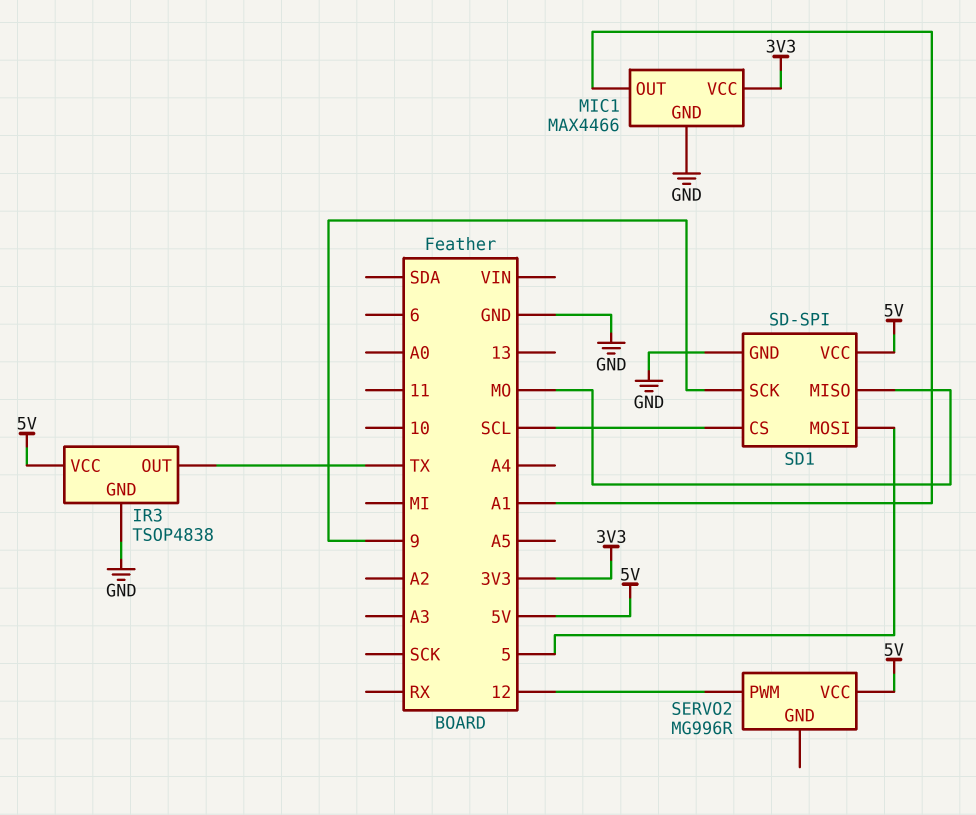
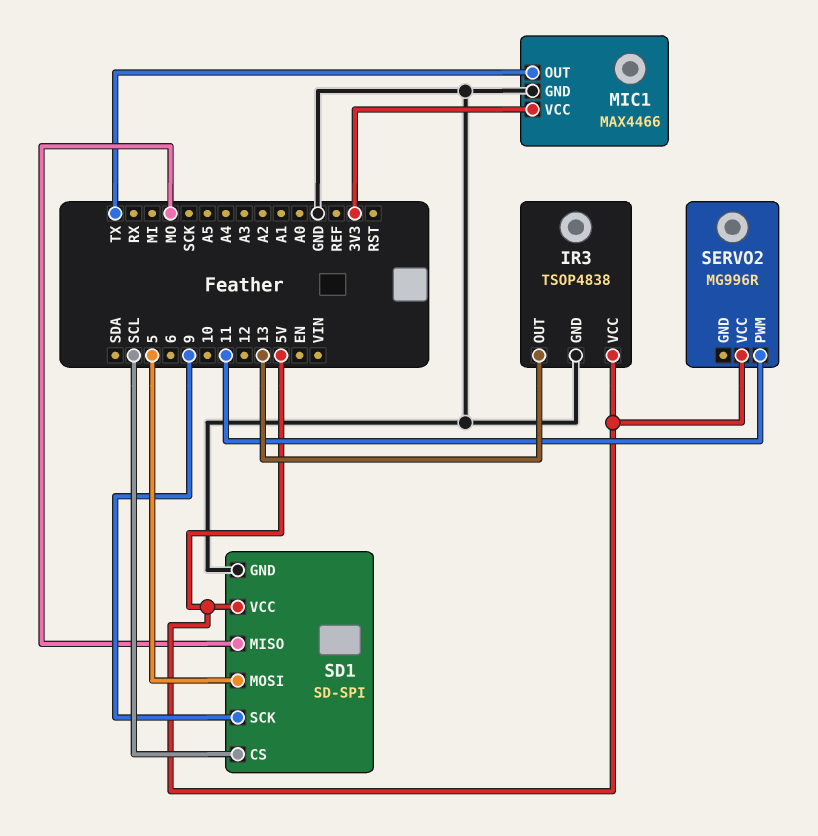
IR3 pin OUT: TX -> 13
MIC1 pin OUT: A1 -> TX
SERVO2 pin PWM: 12 -> 11

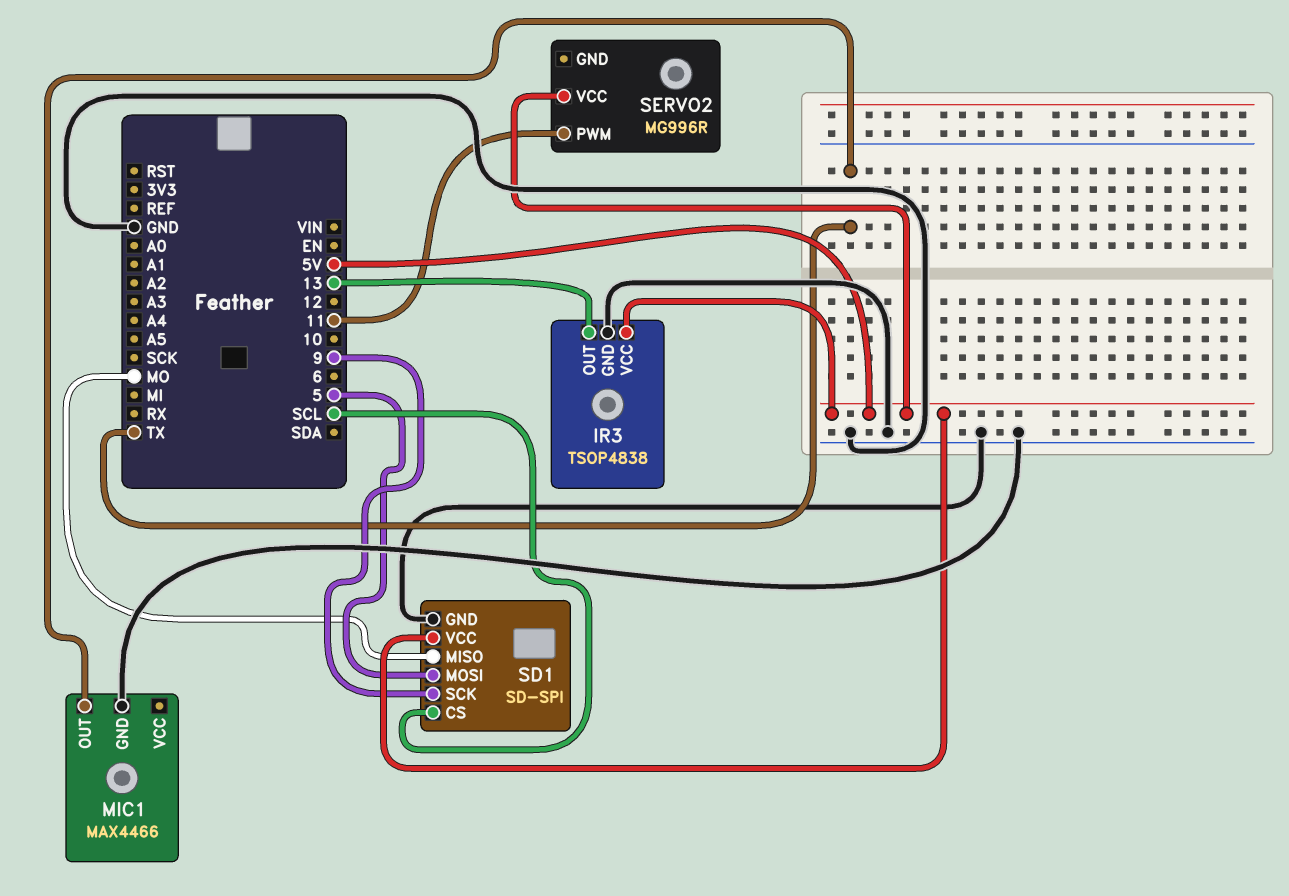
MIC1 pin VCC: 3V3 -> none

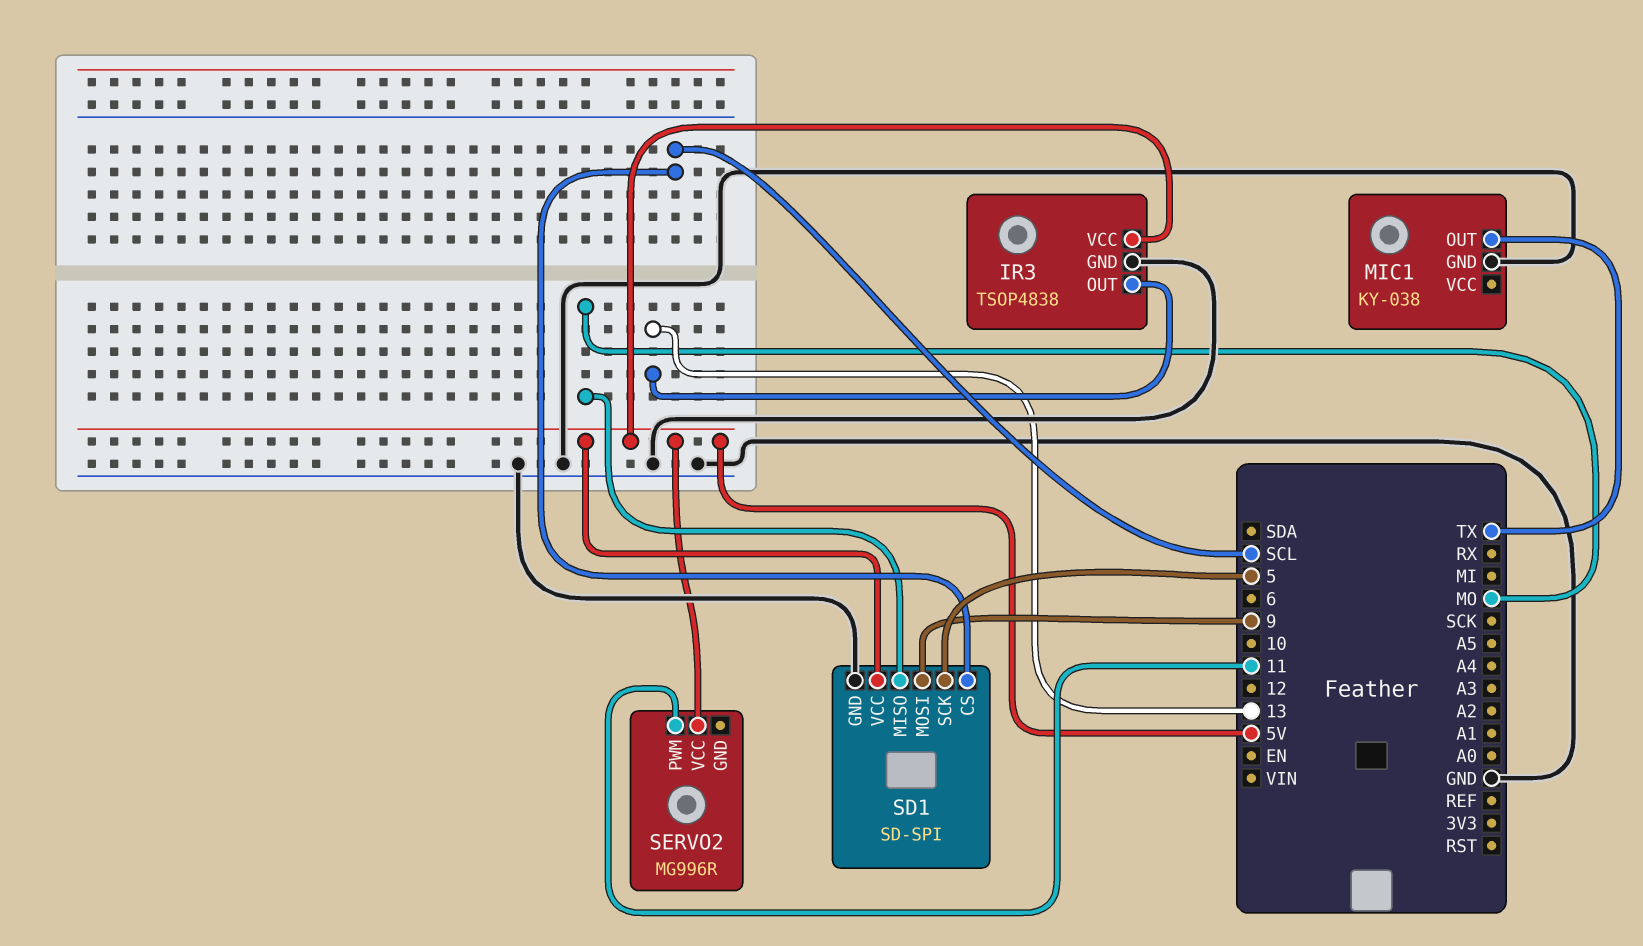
MIC1: MAX4466 -> KY-038
SD1 pin MOSI: 5 -> 9
SD1 pin SCK: 9 -> 5

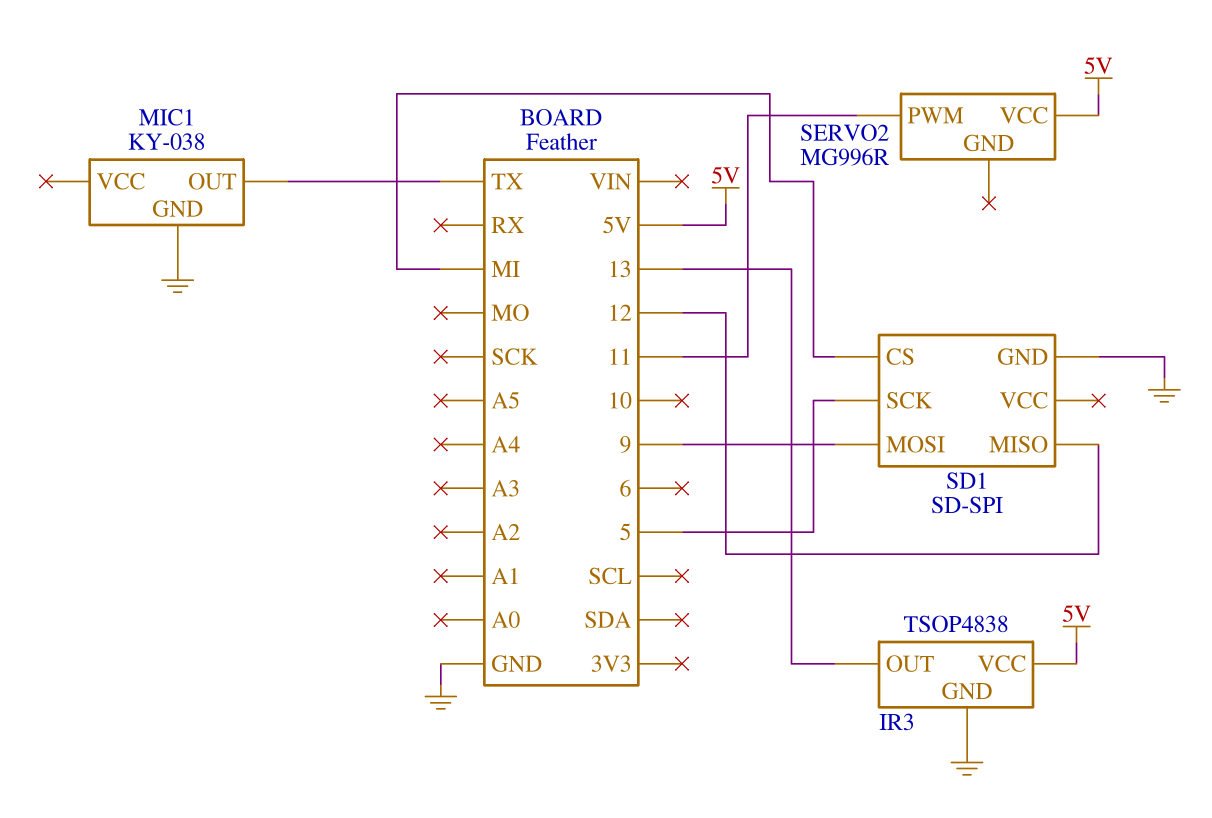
SD1 pin CS: SCL -> MI
SD1 pin MISO: MO -> 12
SD1 pin VCC: 5V -> none

